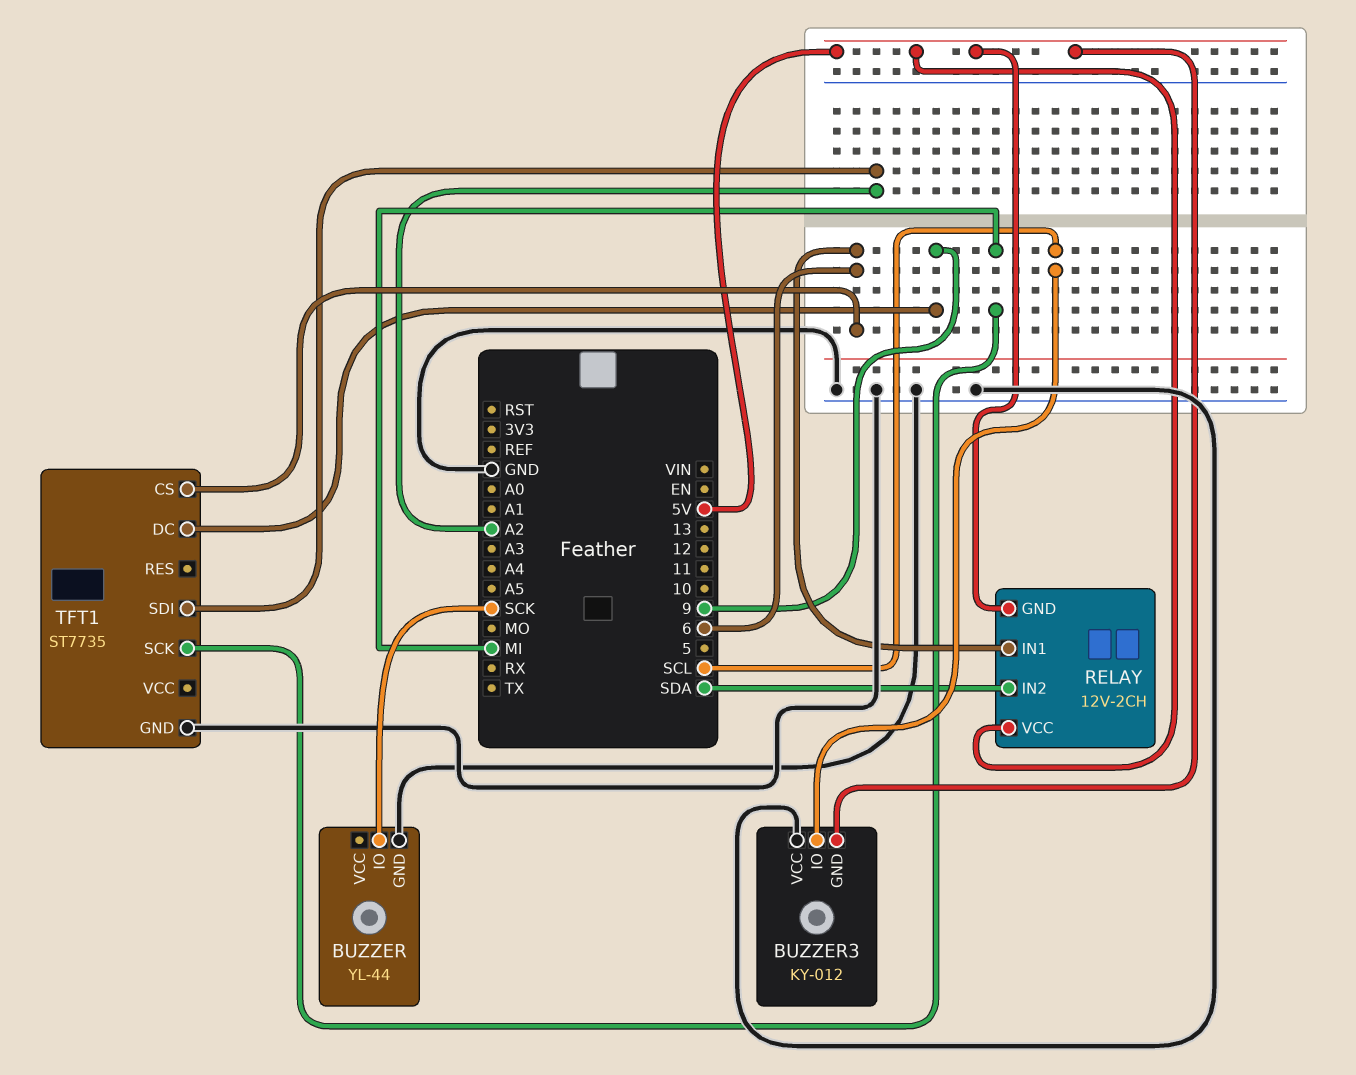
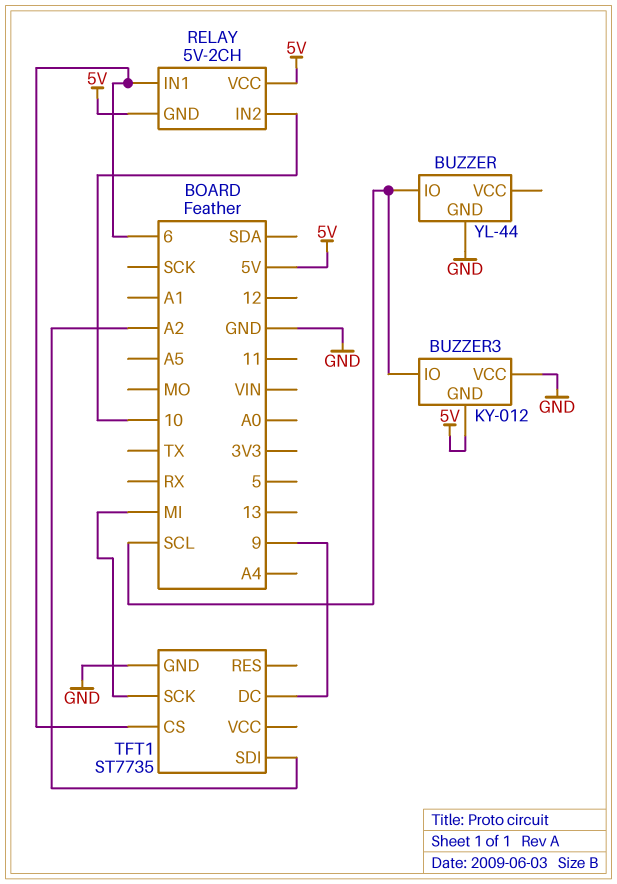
BUZZER pin IO: SCK -> SCL
RELAY: 12V-2CH -> 5V-2CH
RELAY pin IN2: SDA -> 10

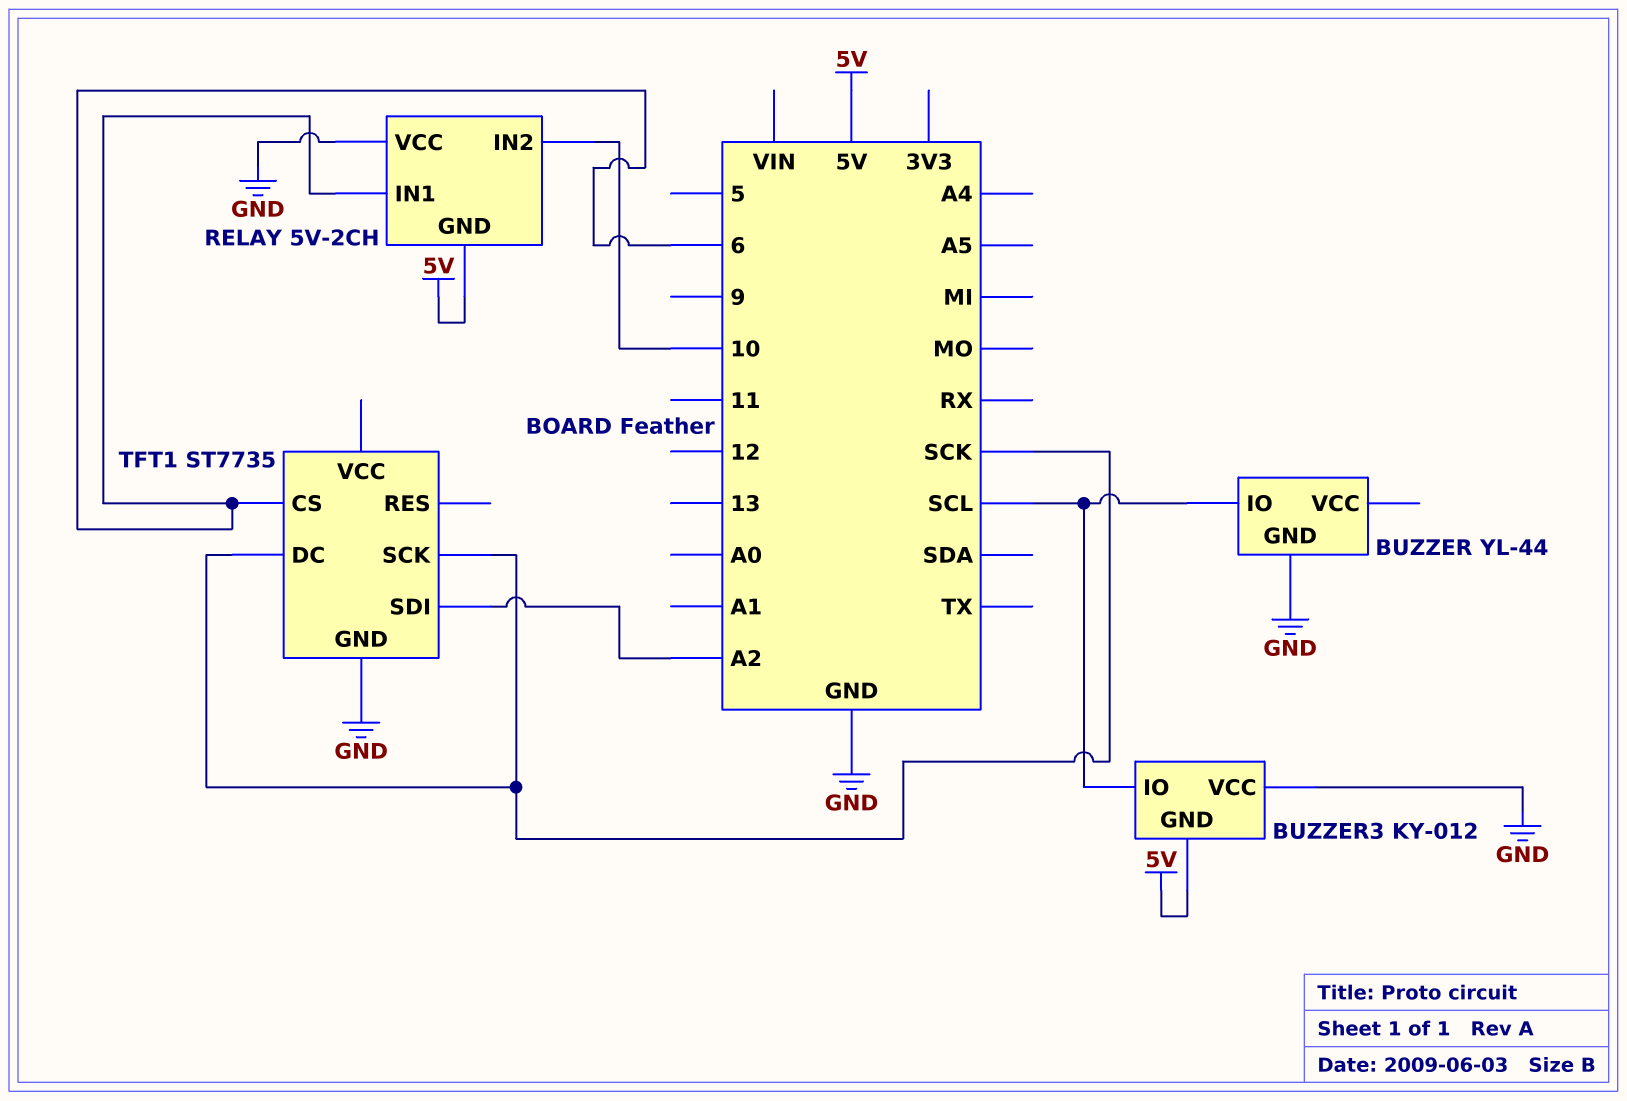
RELAY pin VCC: 5V -> GND
TFT1 pin DC: 9 -> SCK
TFT1 pin SCK: MI -> SCK

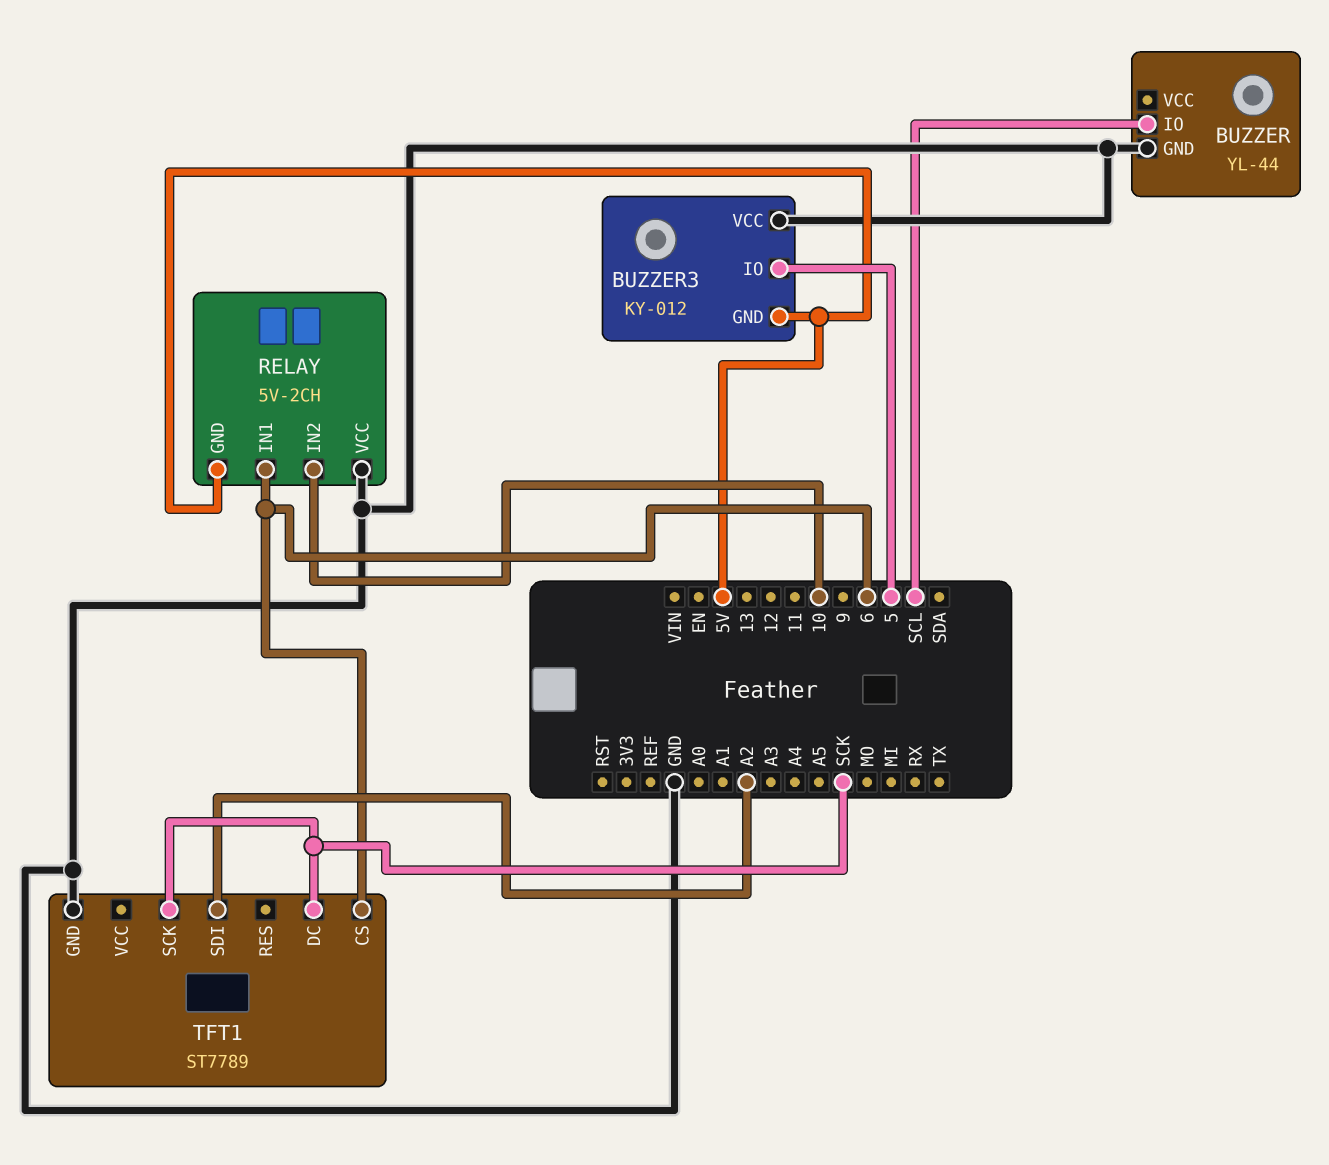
BUZZER3 pin IO: SCL -> 5
TFT1: ST7735 -> ST7789

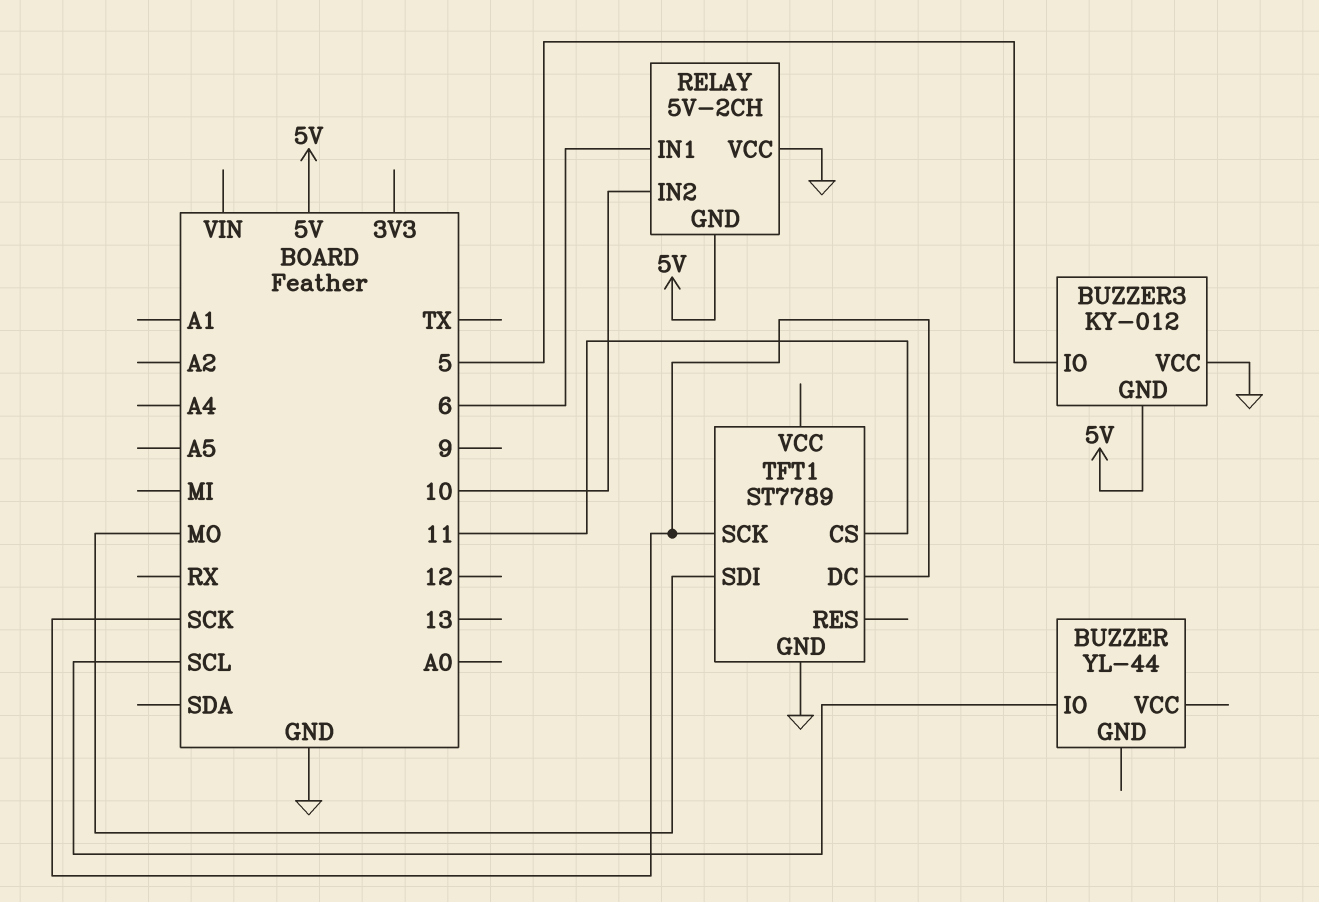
BUZZER pin GND: GND -> none
TFT1 pin CS: 6 -> 11
TFT1 pin SDI: A2 -> MO

